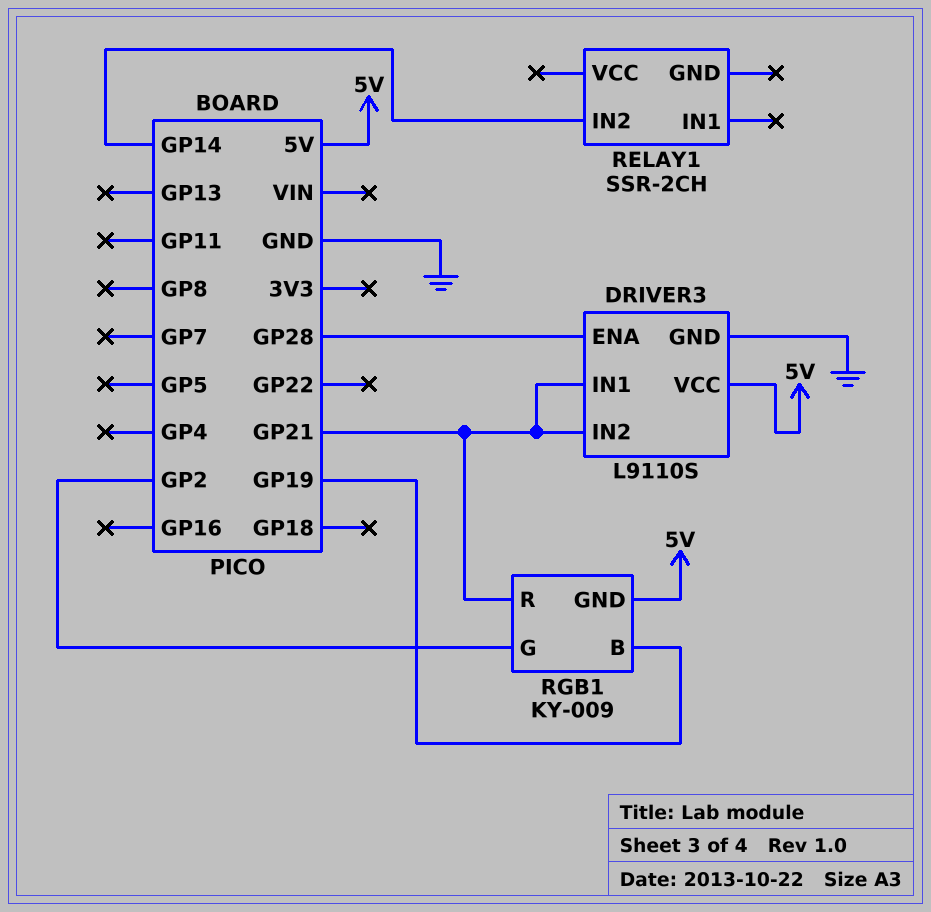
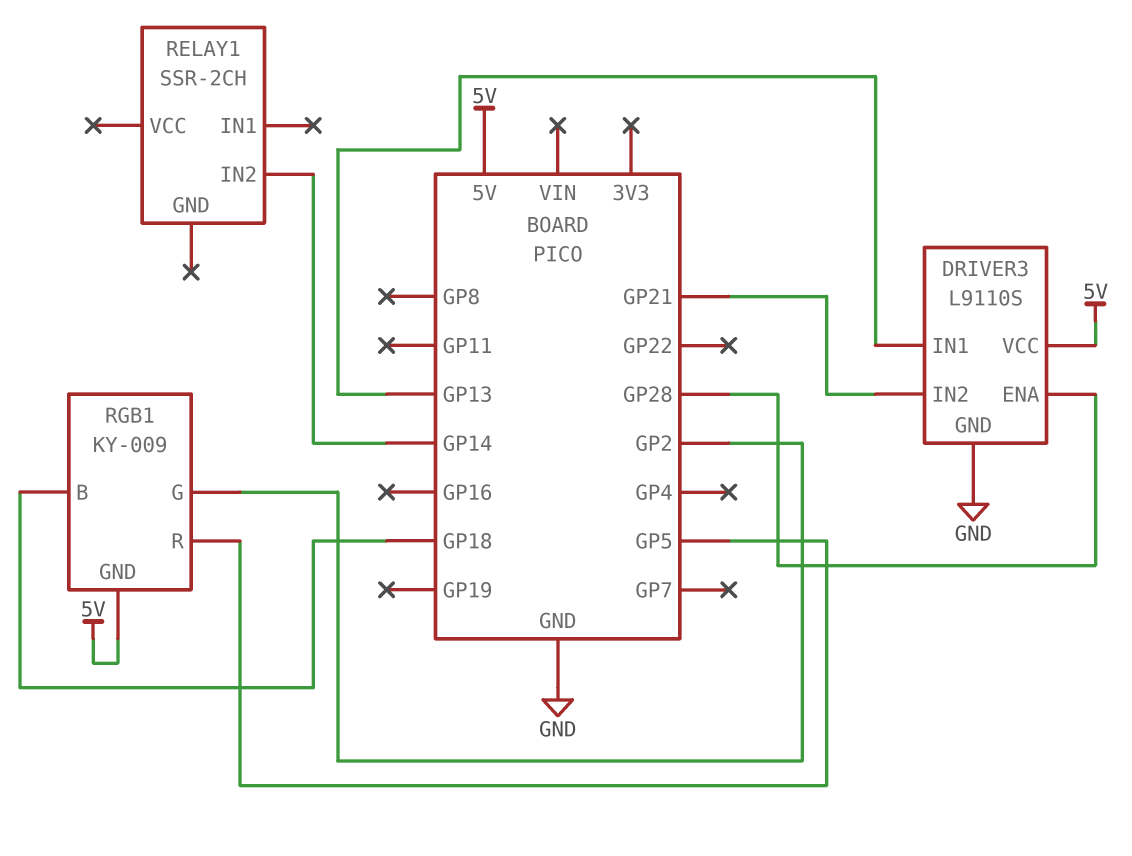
DRIVER3 pin IN1: GP21 -> GP13
RGB1 pin B: GP19 -> GP18
RGB1 pin R: GP21 -> GP5

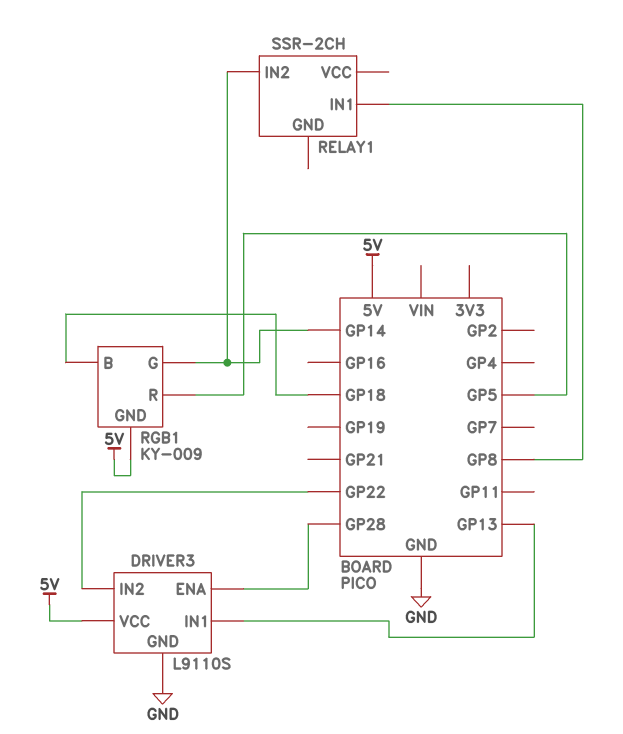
DRIVER3 pin IN2: GP21 -> GP22
RELAY1 pin IN1: none -> GP8
RGB1 pin G: GP2 -> GP14

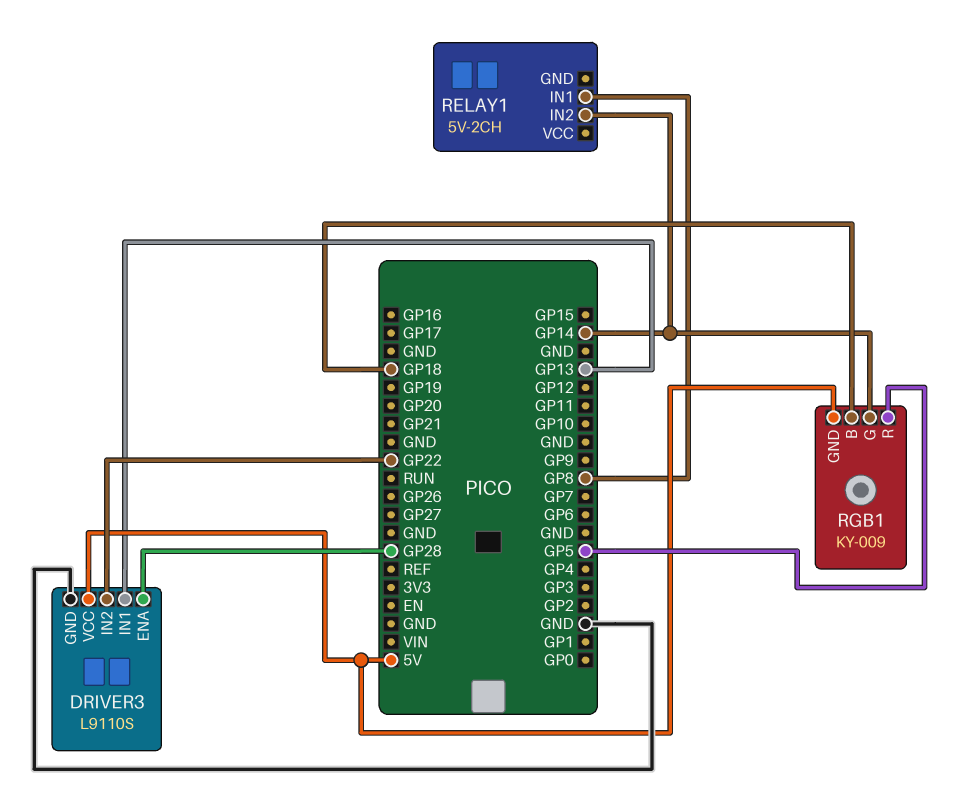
RELAY1: SSR-2CH -> 5V-2CH

